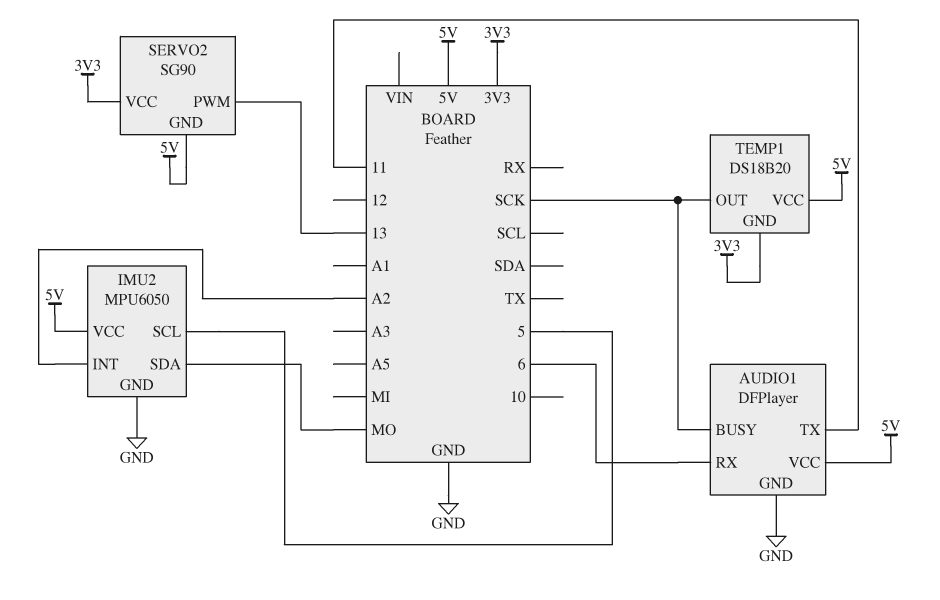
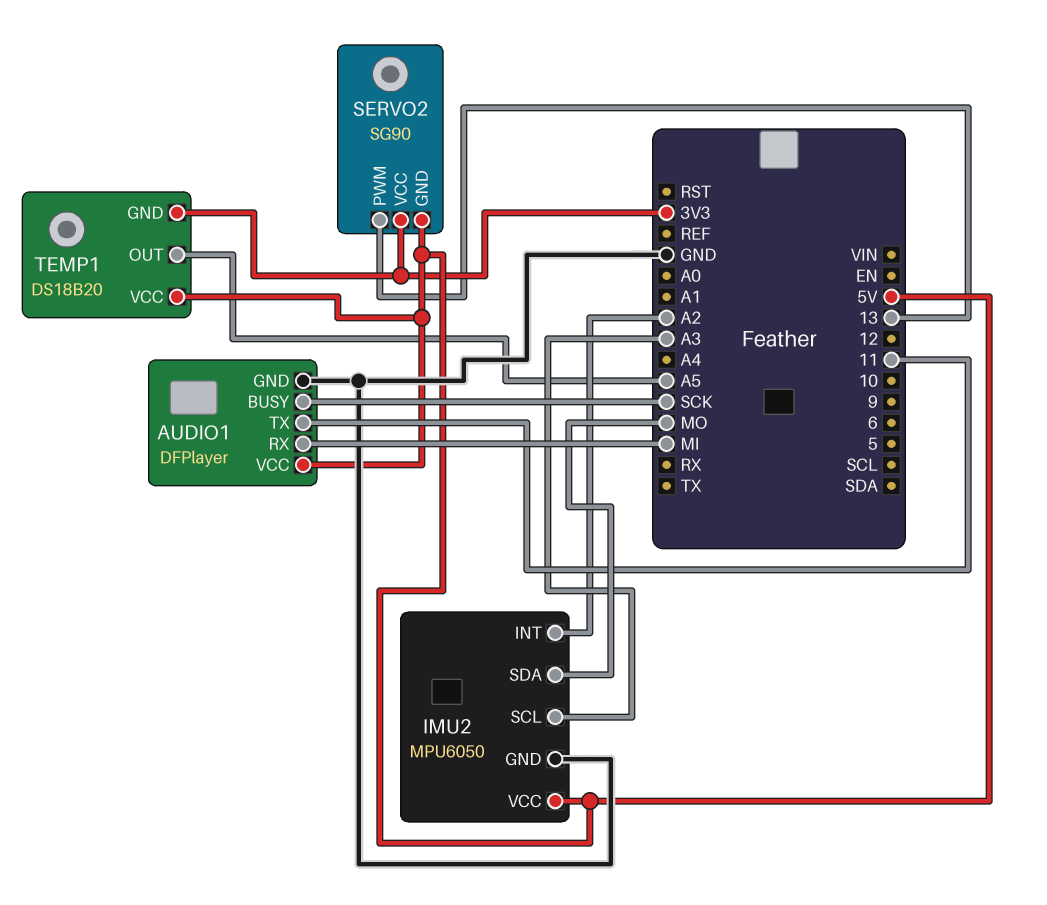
AUDIO1 pin RX: 6 -> MI
IMU2 pin SCL: 5 -> A3
TEMP1 pin OUT: SCK -> A5

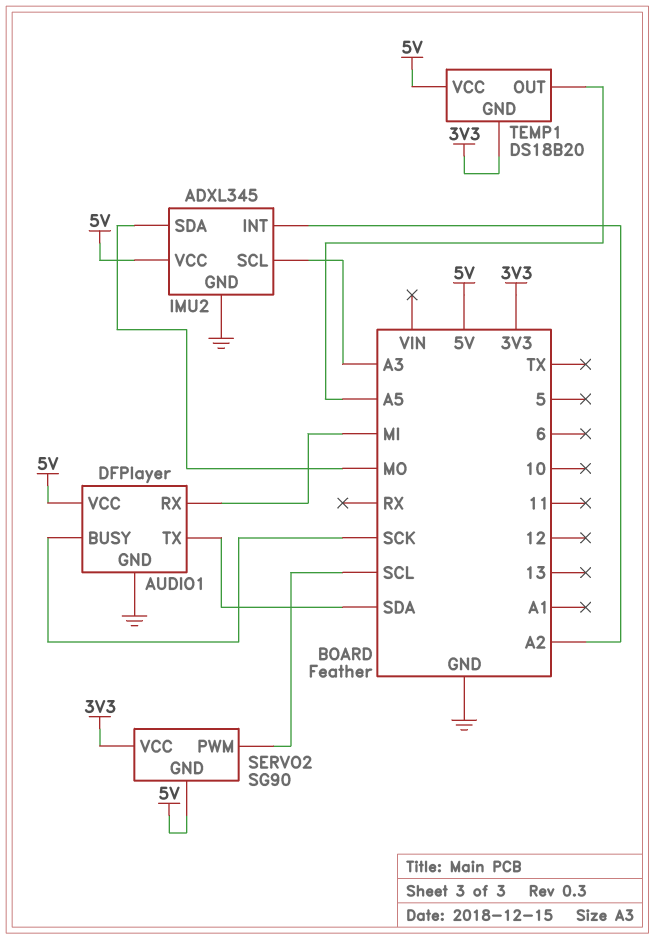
AUDIO1 pin TX: 11 -> SDA
IMU2: MPU6050 -> ADXL345
SERVO2 pin PWM: 13 -> SCL

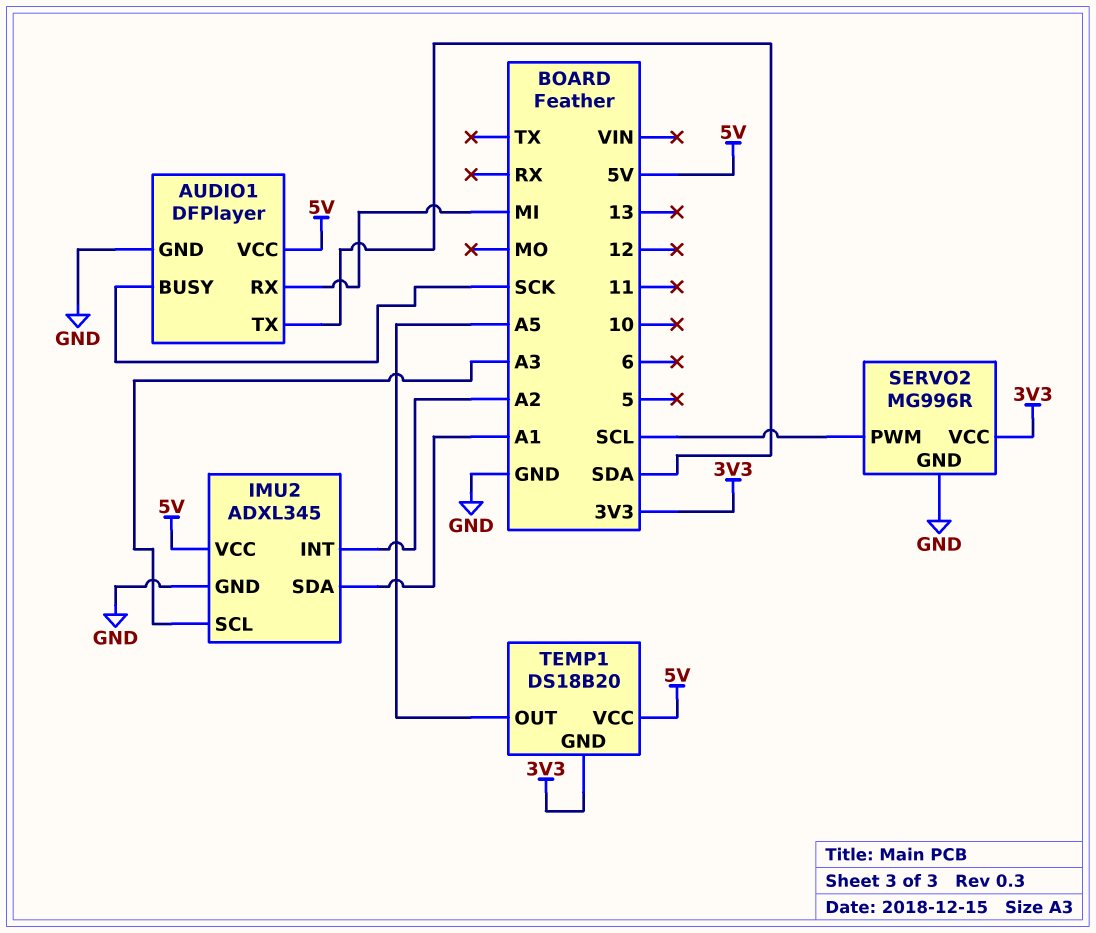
IMU2 pin SDA: MO -> A1
SERVO2: SG90 -> MG996R
SERVO2 pin GND: 5V -> GND

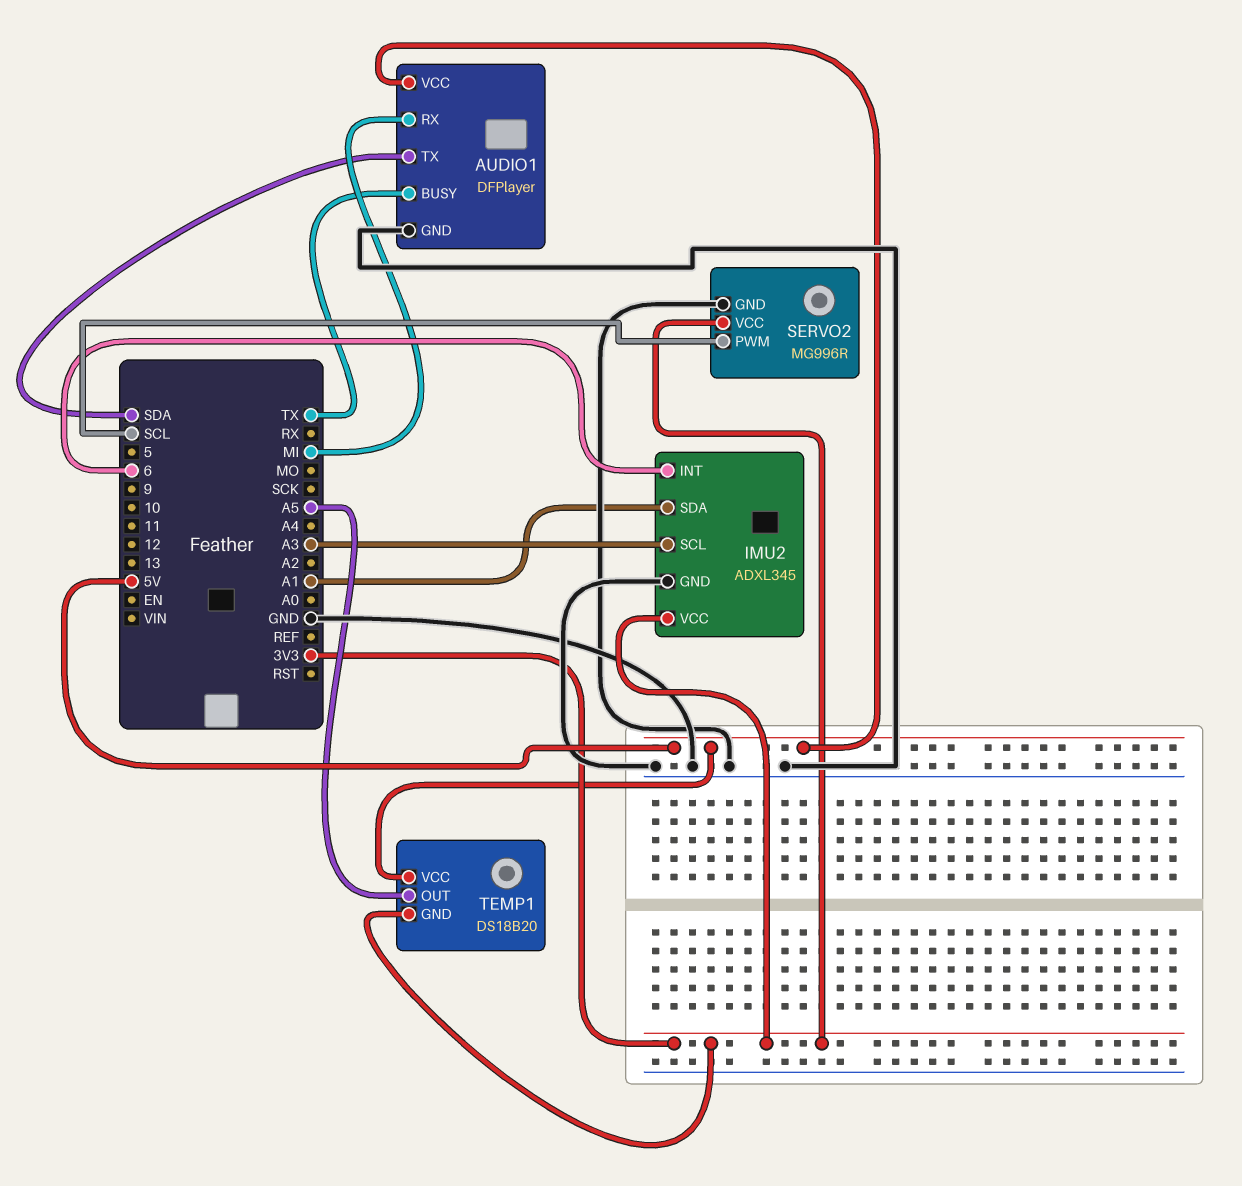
AUDIO1 pin BUSY: SCK -> TX
IMU2 pin INT: A2 -> 6
IMU2 pin VCC: 5V -> 3V3

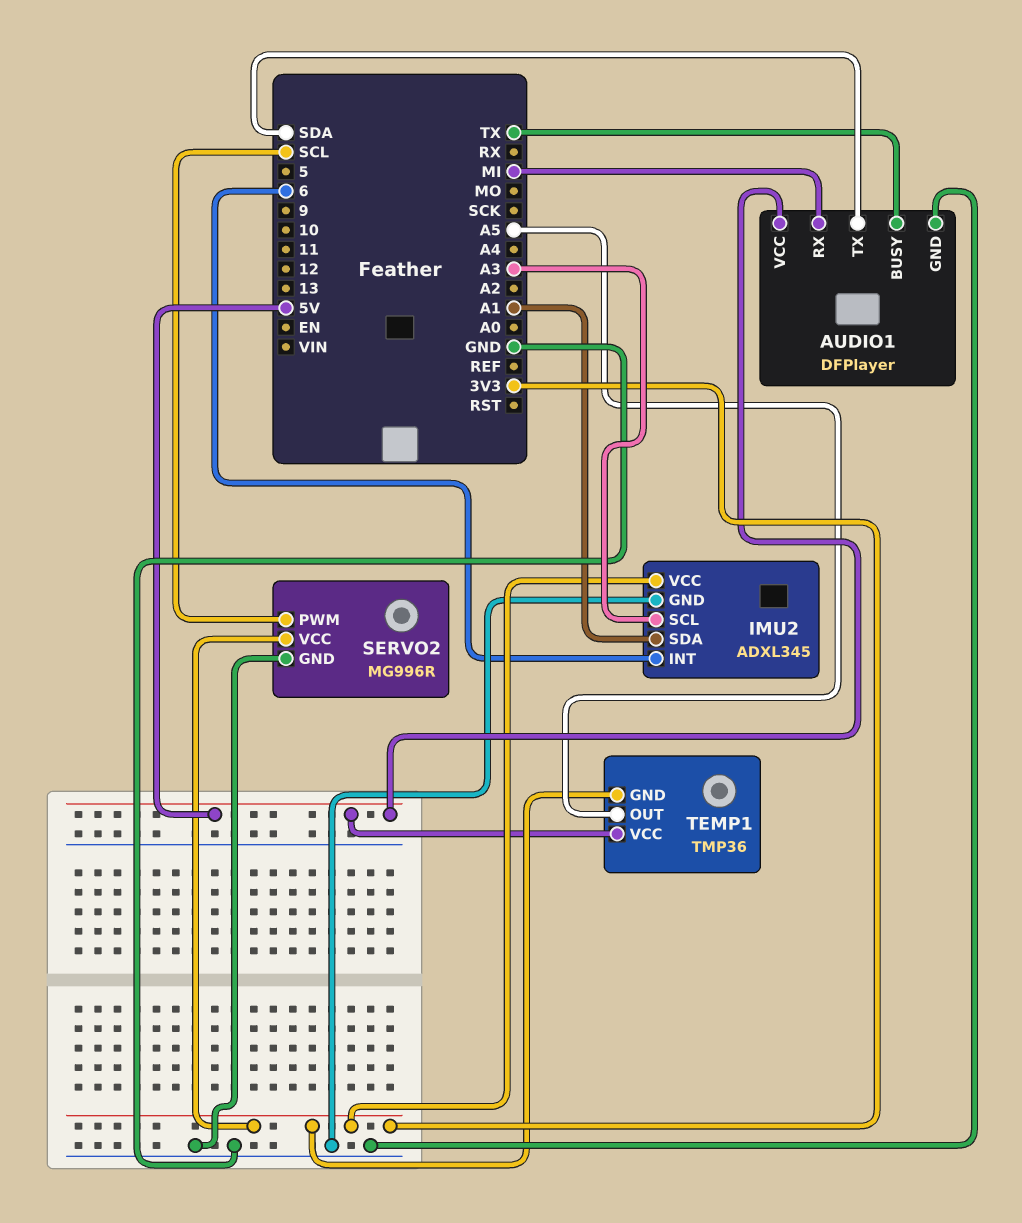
TEMP1: DS18B20 -> TMP36

